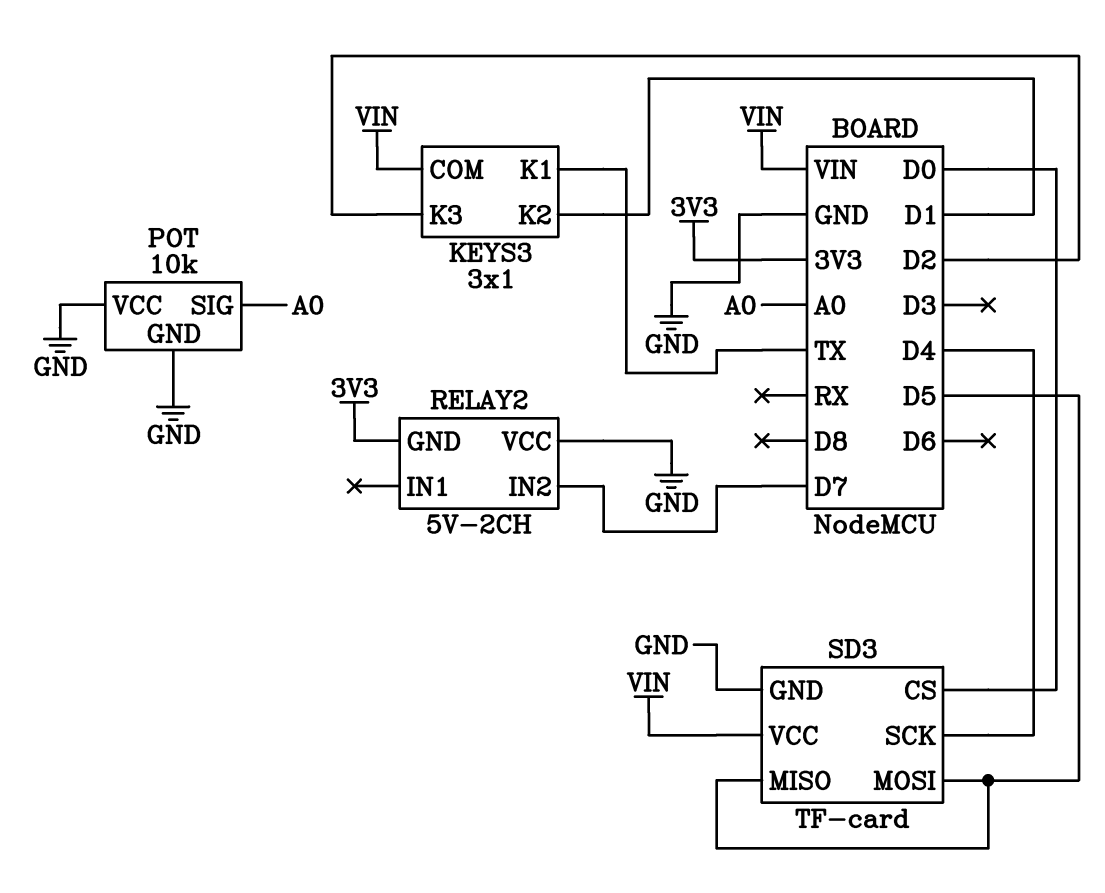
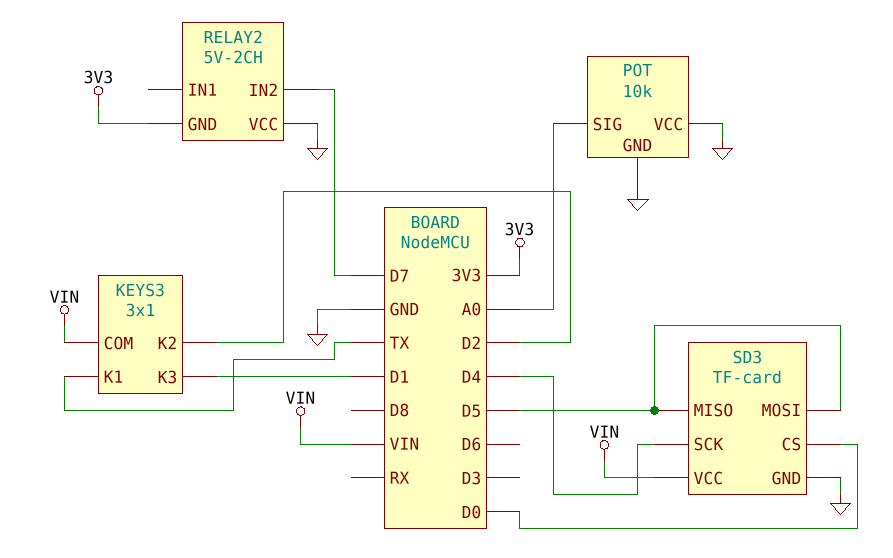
KEYS3 pin K2: D1 -> D2
KEYS3 pin K3: D2 -> D1

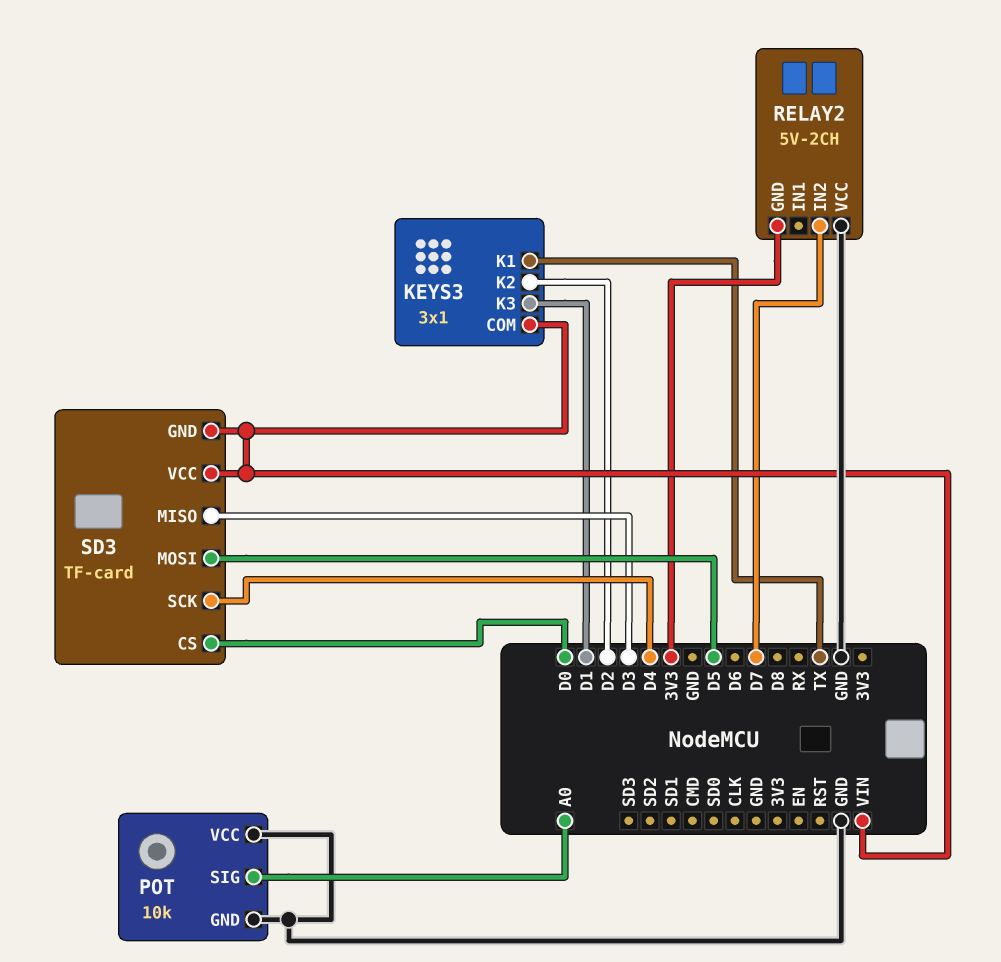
SD3 pin GND: GND -> VIN
SD3 pin MISO: D5 -> D3

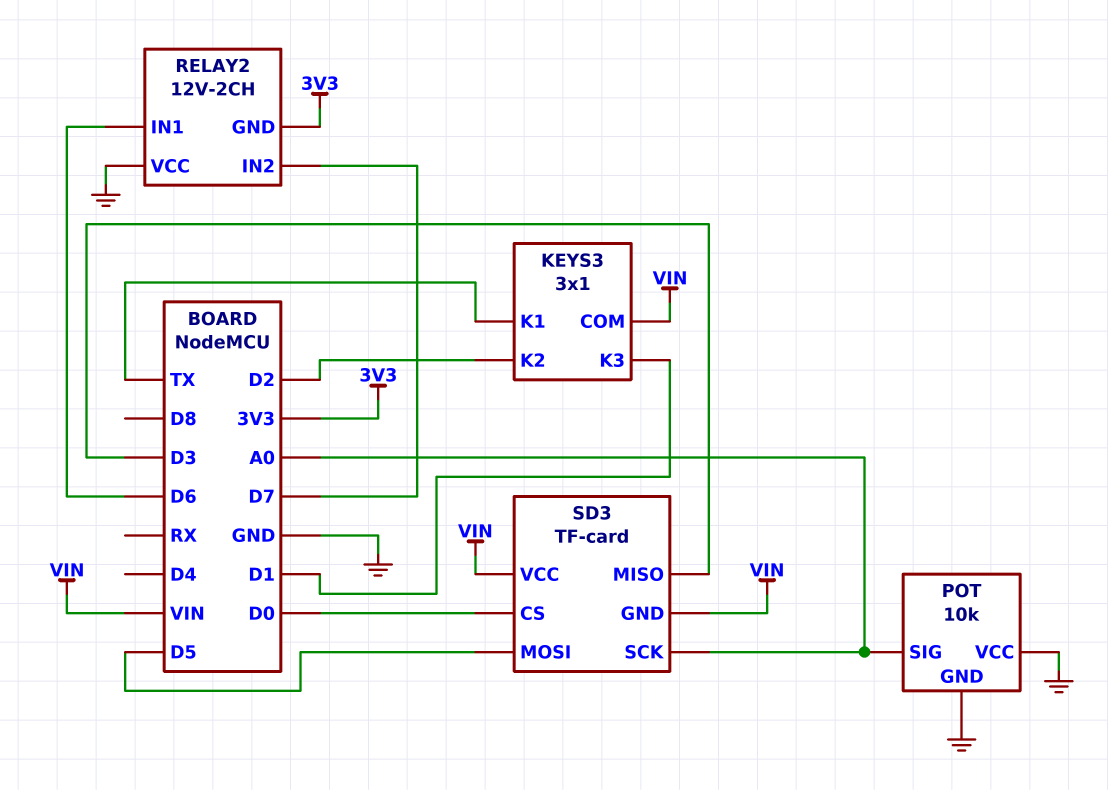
RELAY2: 5V-2CH -> 12V-2CH
RELAY2 pin IN1: none -> D6
SD3 pin SCK: D4 -> A0

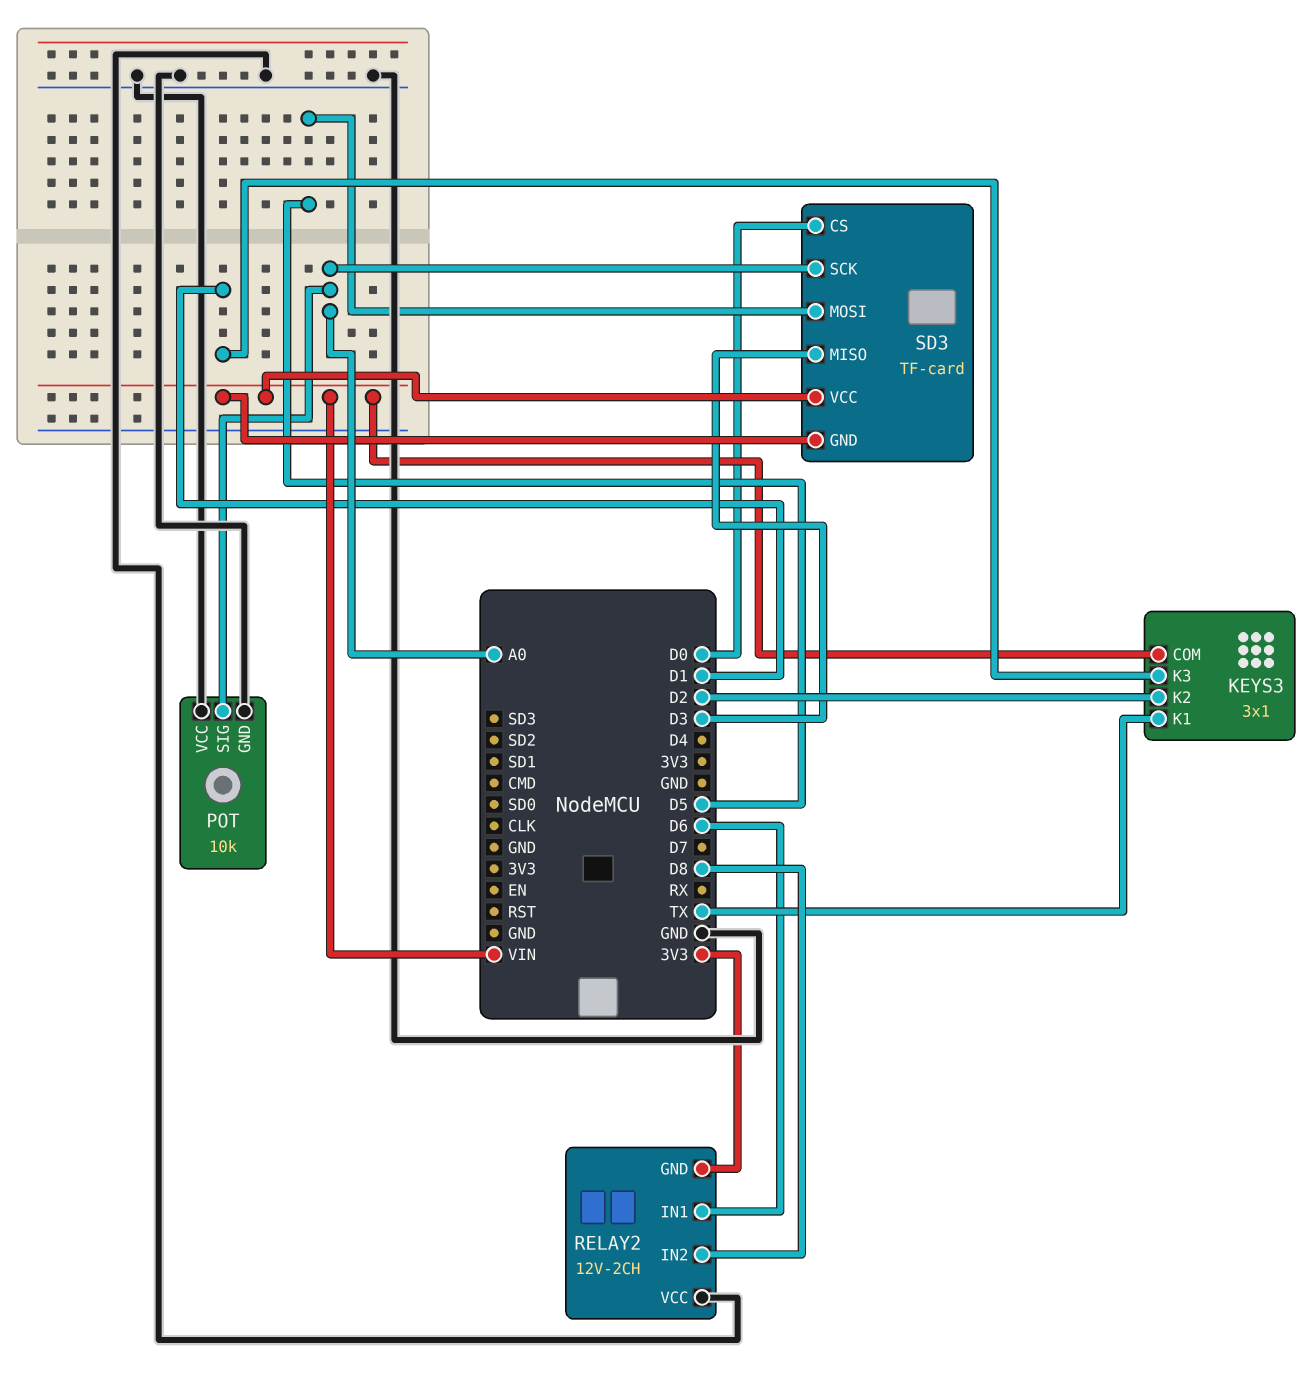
RELAY2 pin IN2: D7 -> D8

